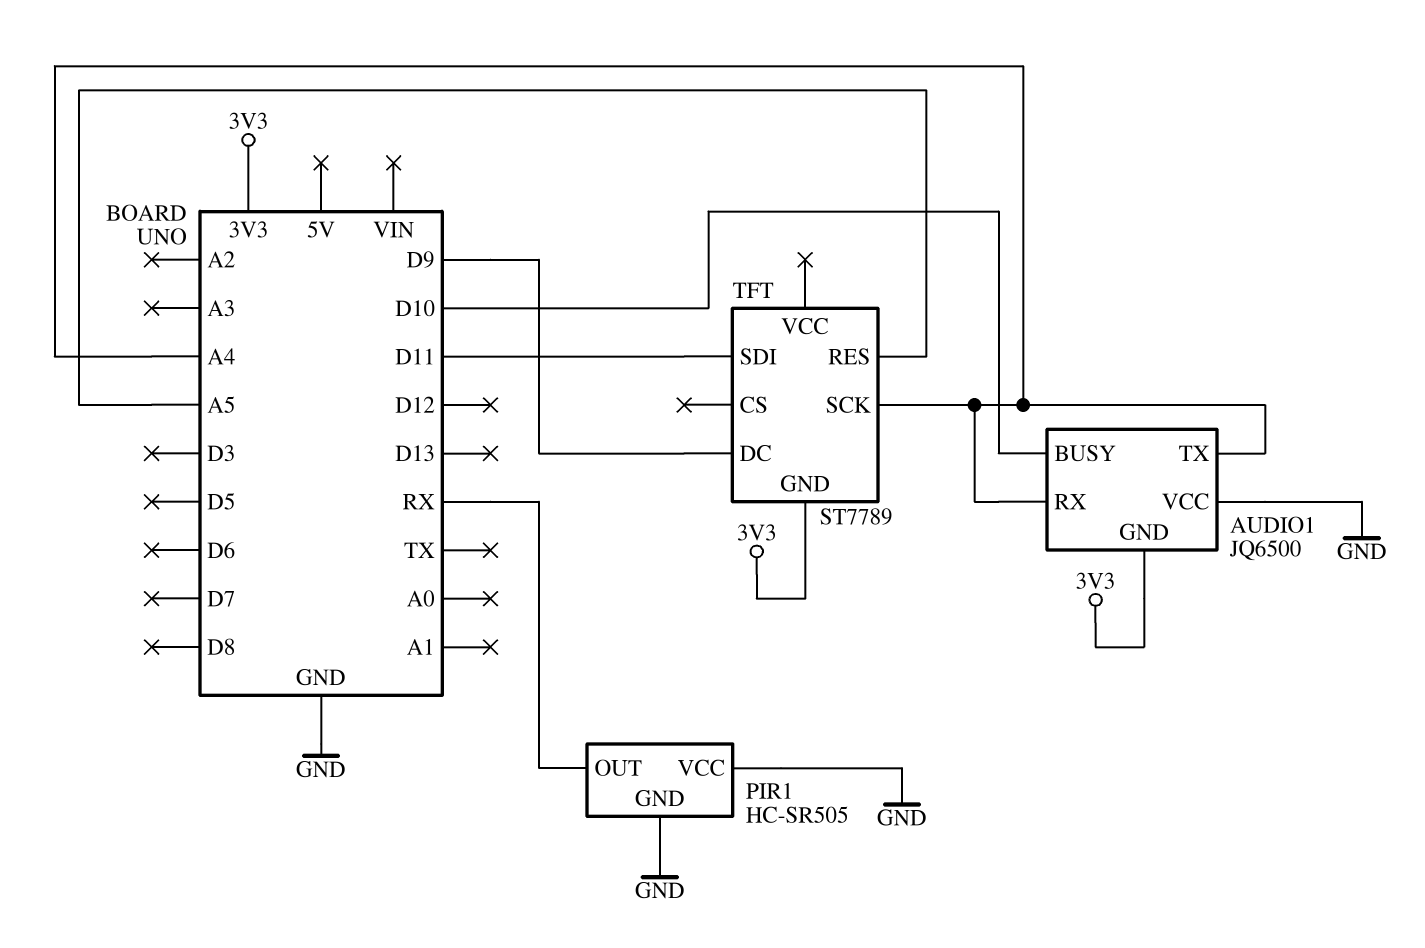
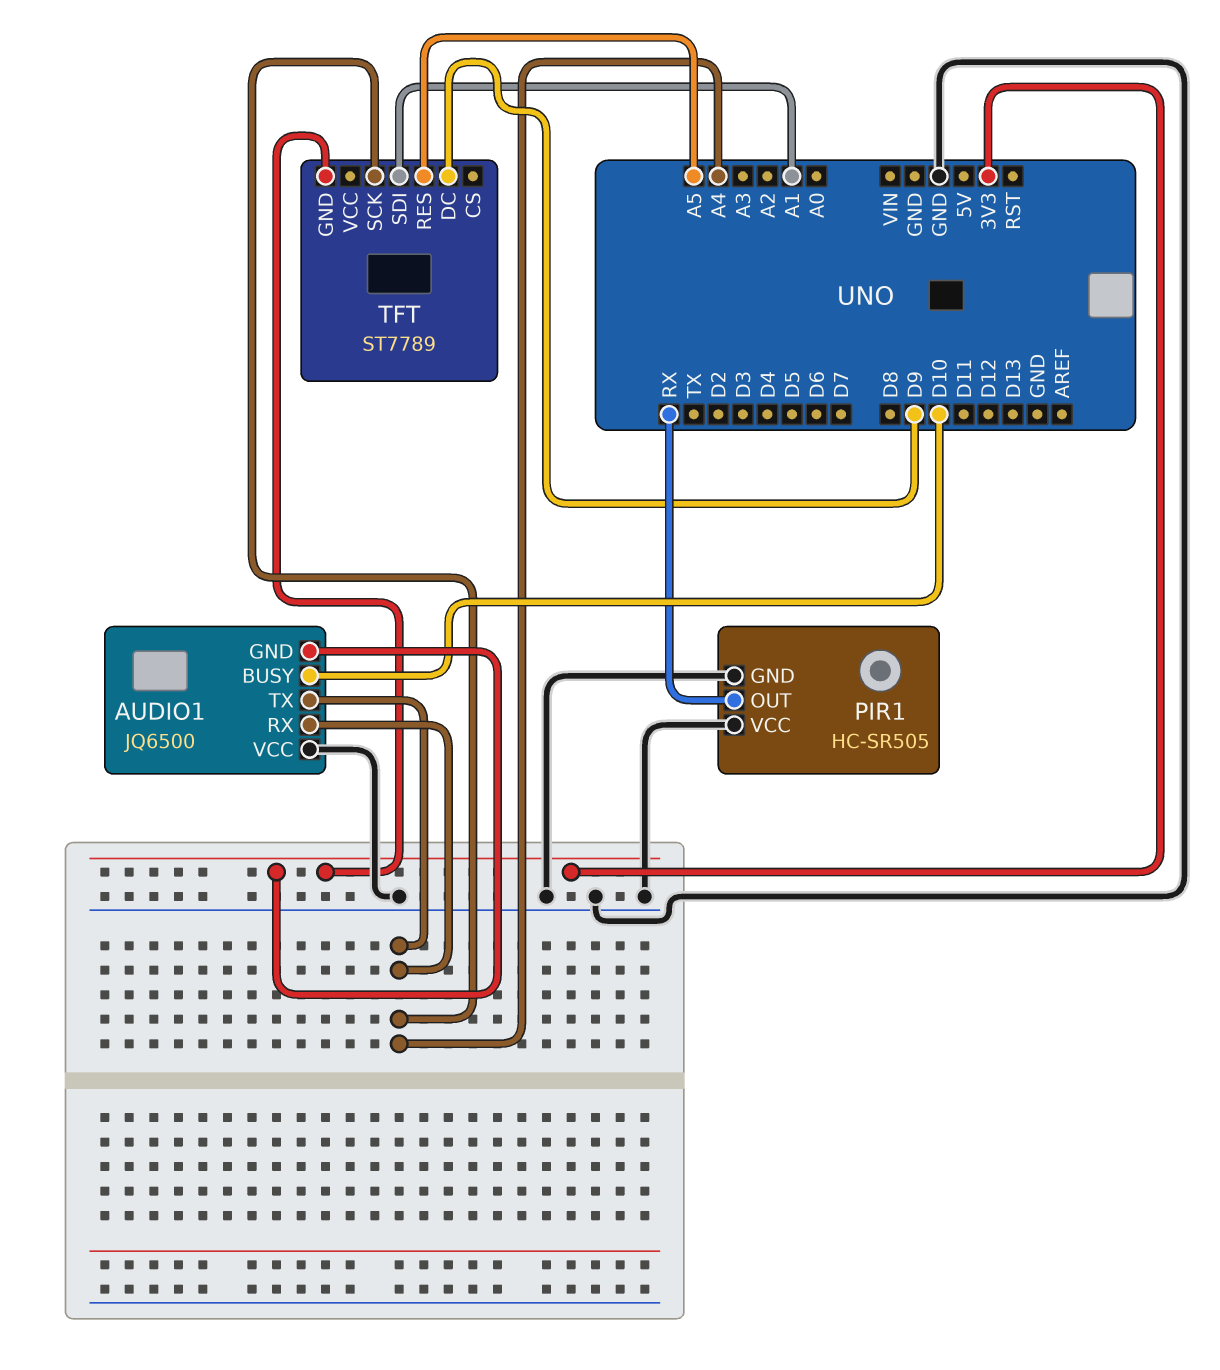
TFT pin SDI: D11 -> A1

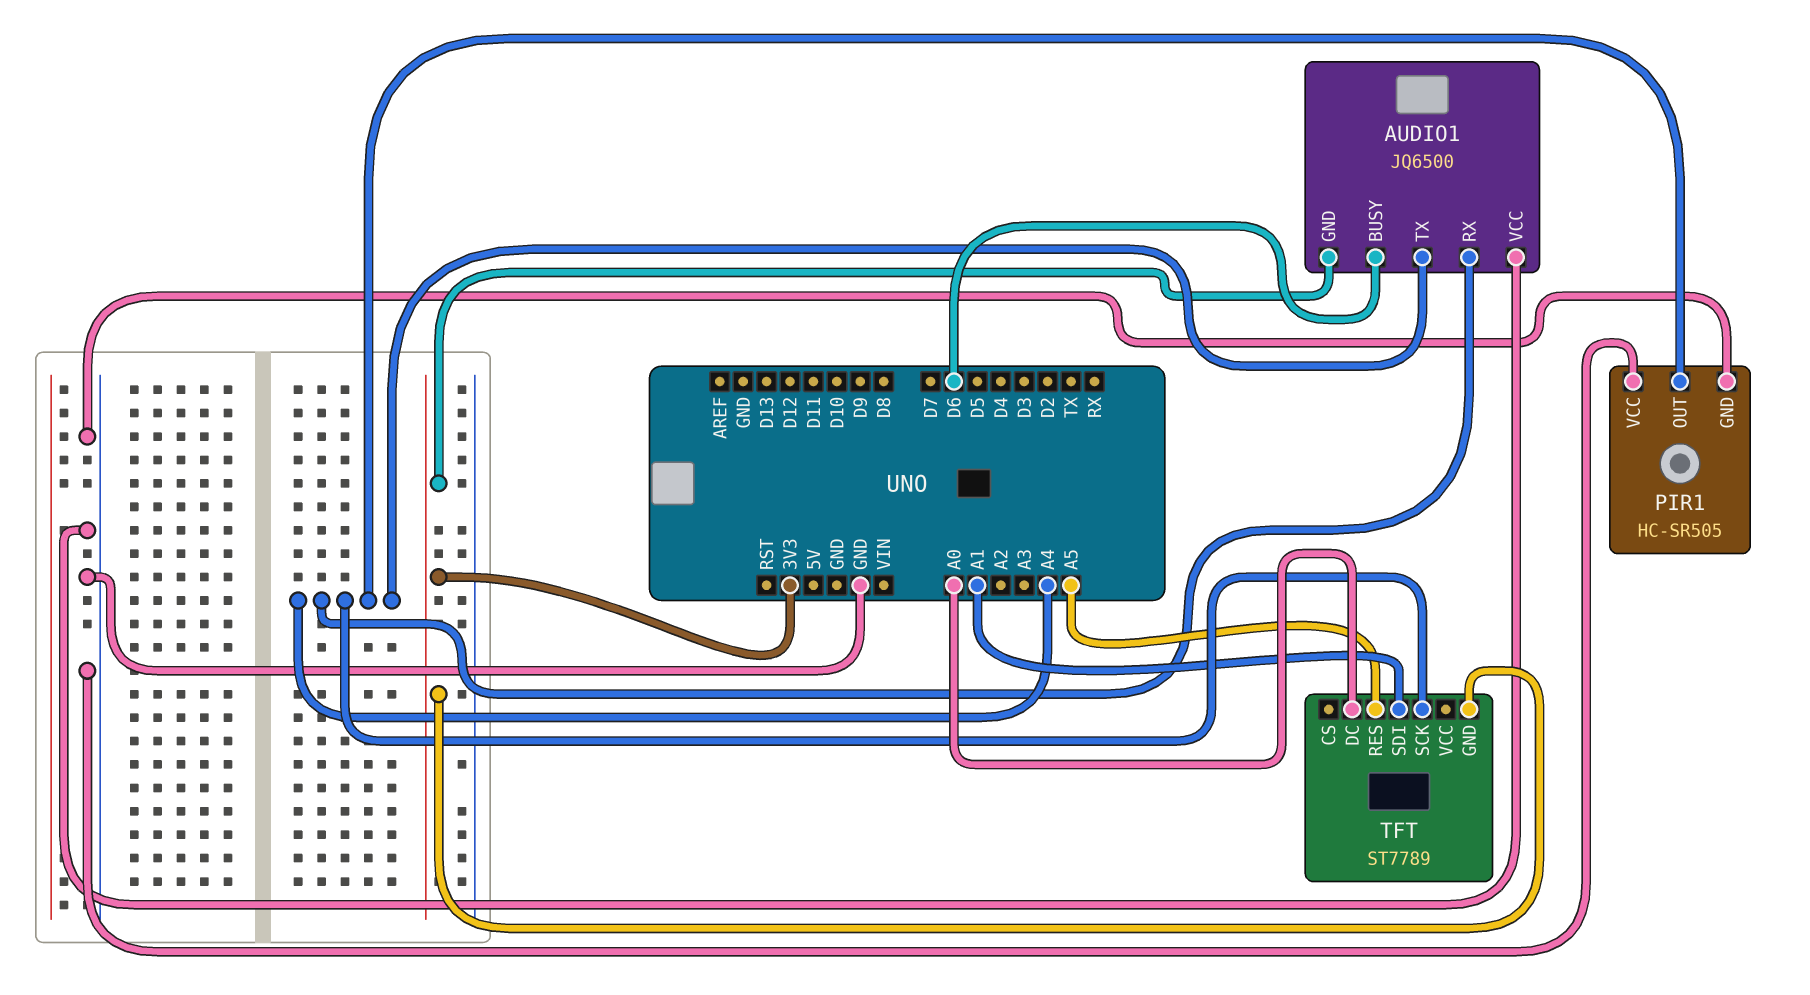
AUDIO1 pin BUSY: D10 -> D6
PIR1 pin OUT: RX -> A4
TFT pin DC: D9 -> A0

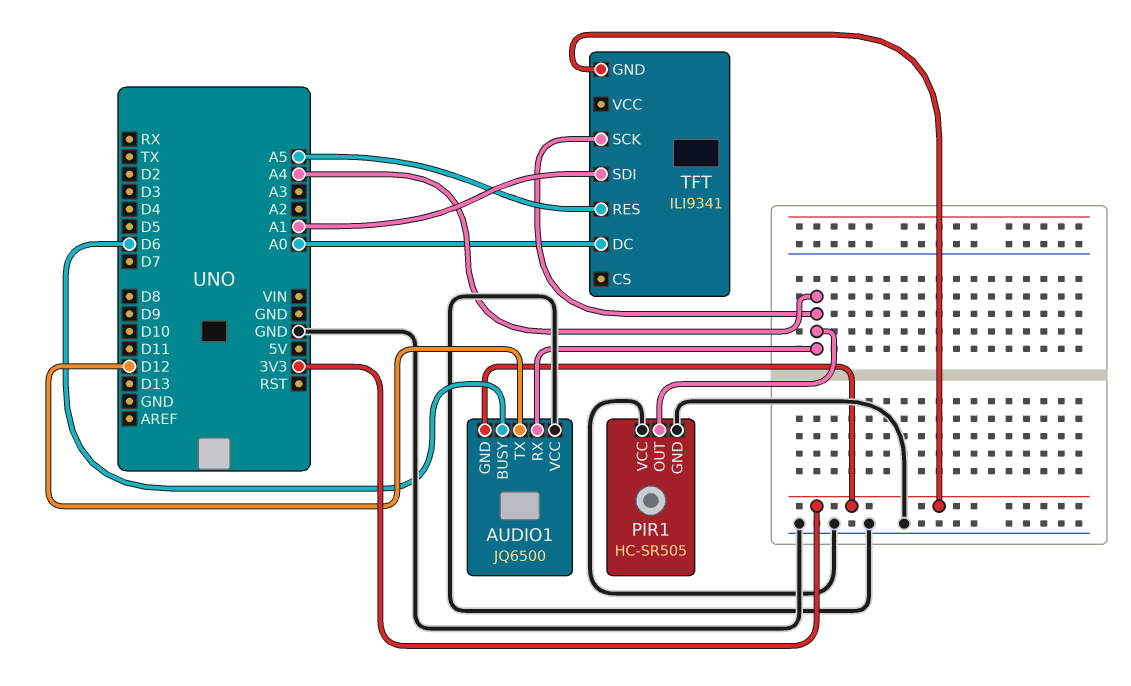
AUDIO1 pin TX: A4 -> D12
TFT: ST7789 -> ILI9341

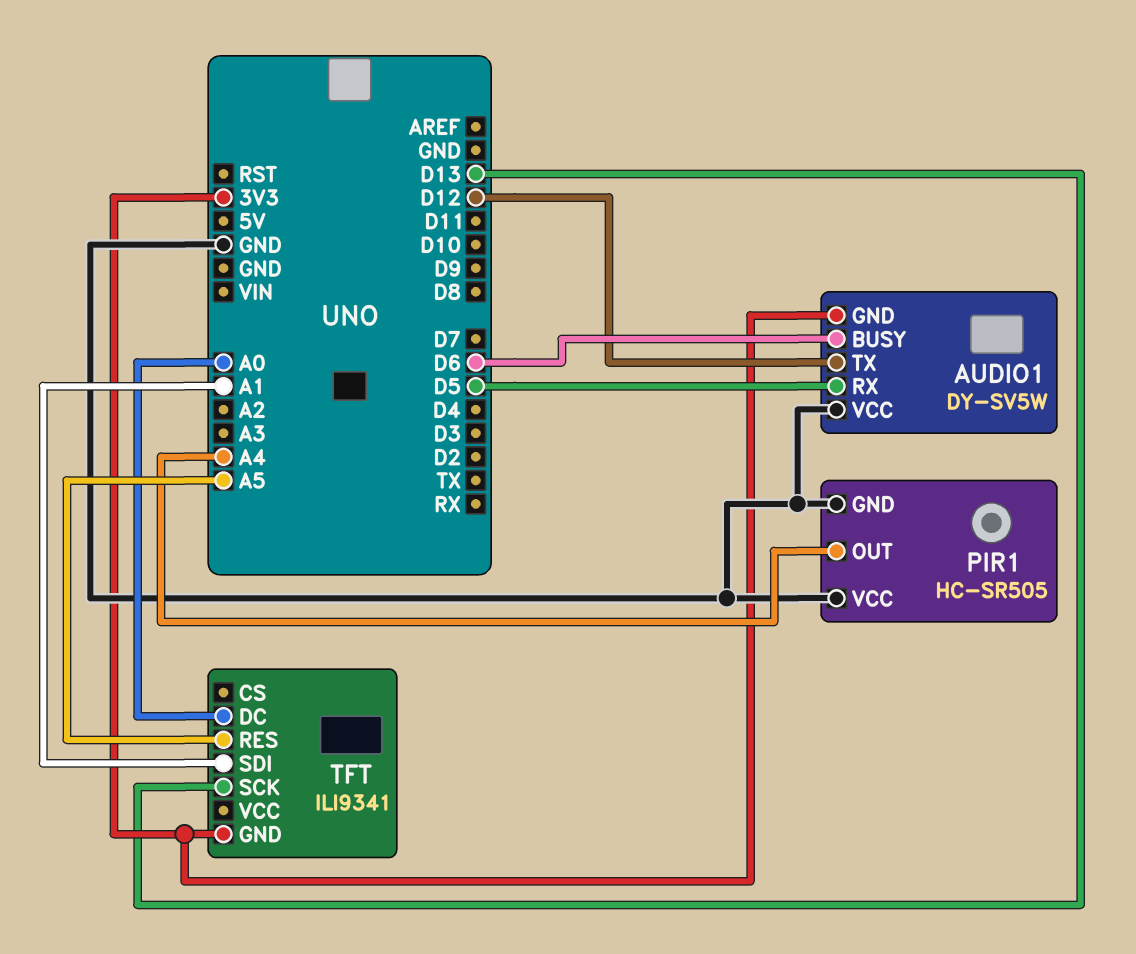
AUDIO1: JQ6500 -> DY-SV5W
AUDIO1 pin RX: A4 -> D5
TFT pin SCK: A4 -> D13

